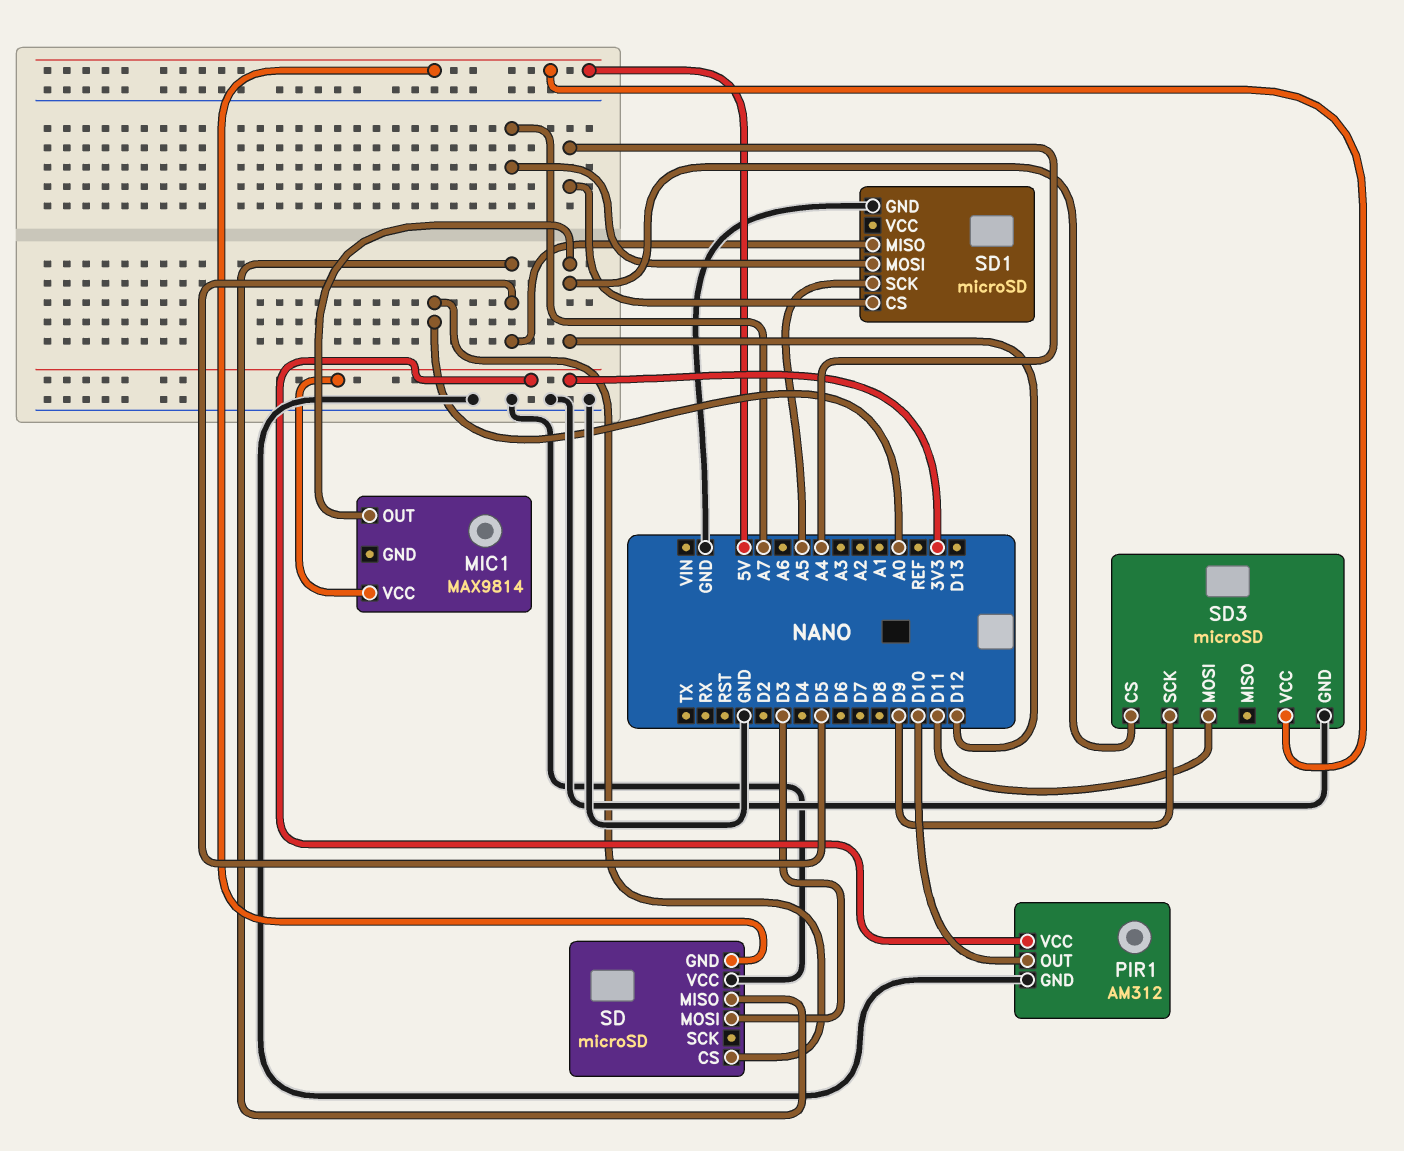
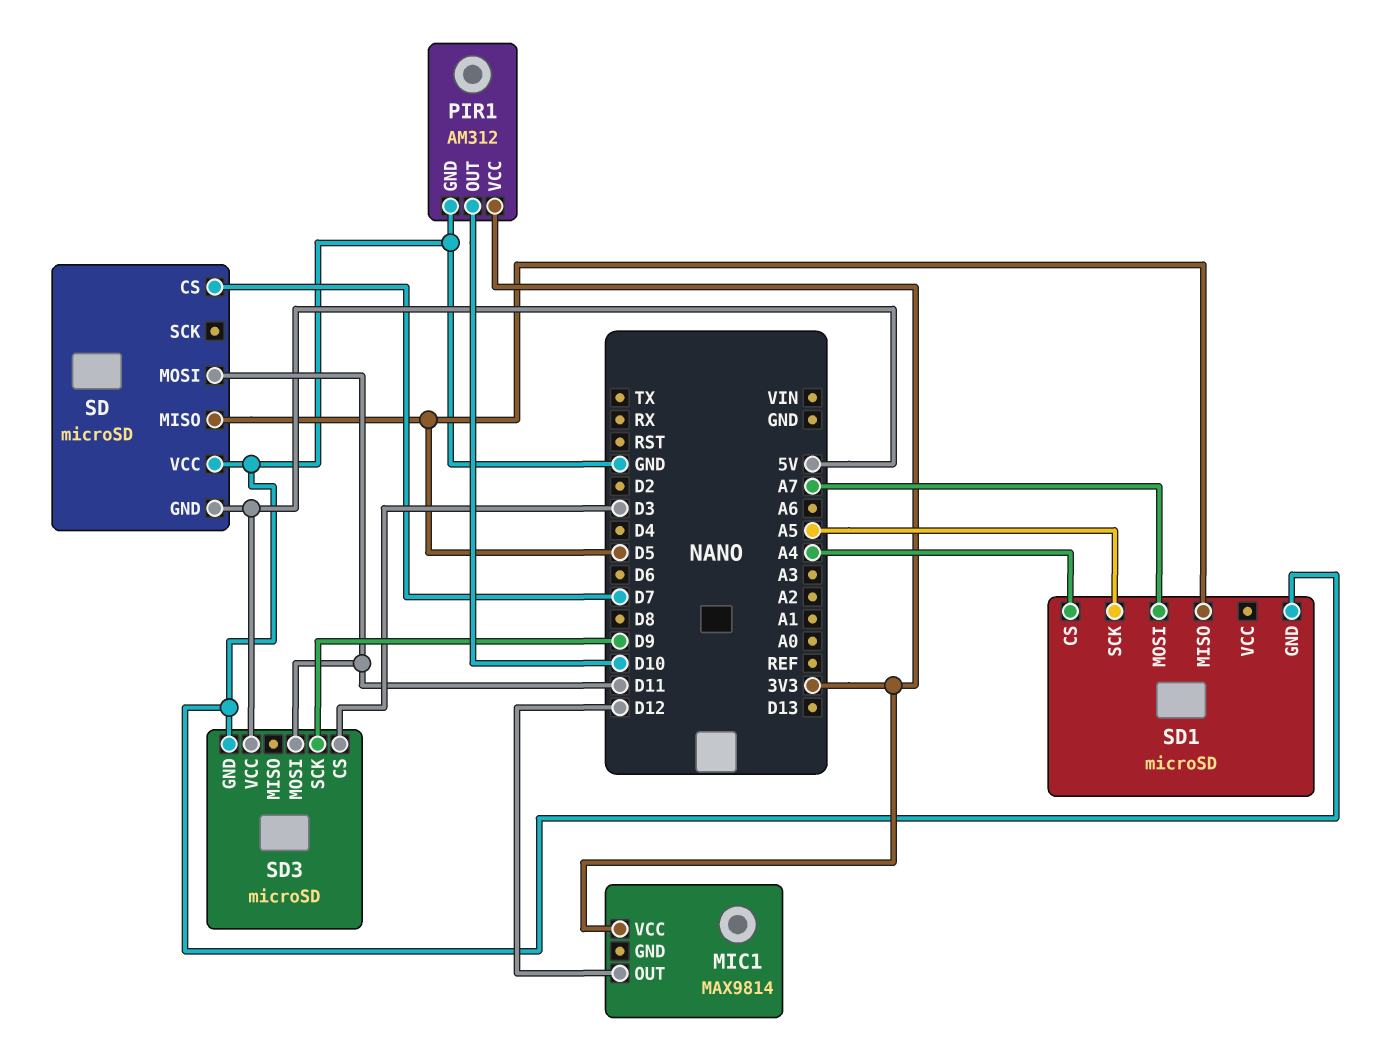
SD pin CS: A0 -> D7
SD pin MOSI: D3 -> D11
SD3 pin CS: D12 -> D3

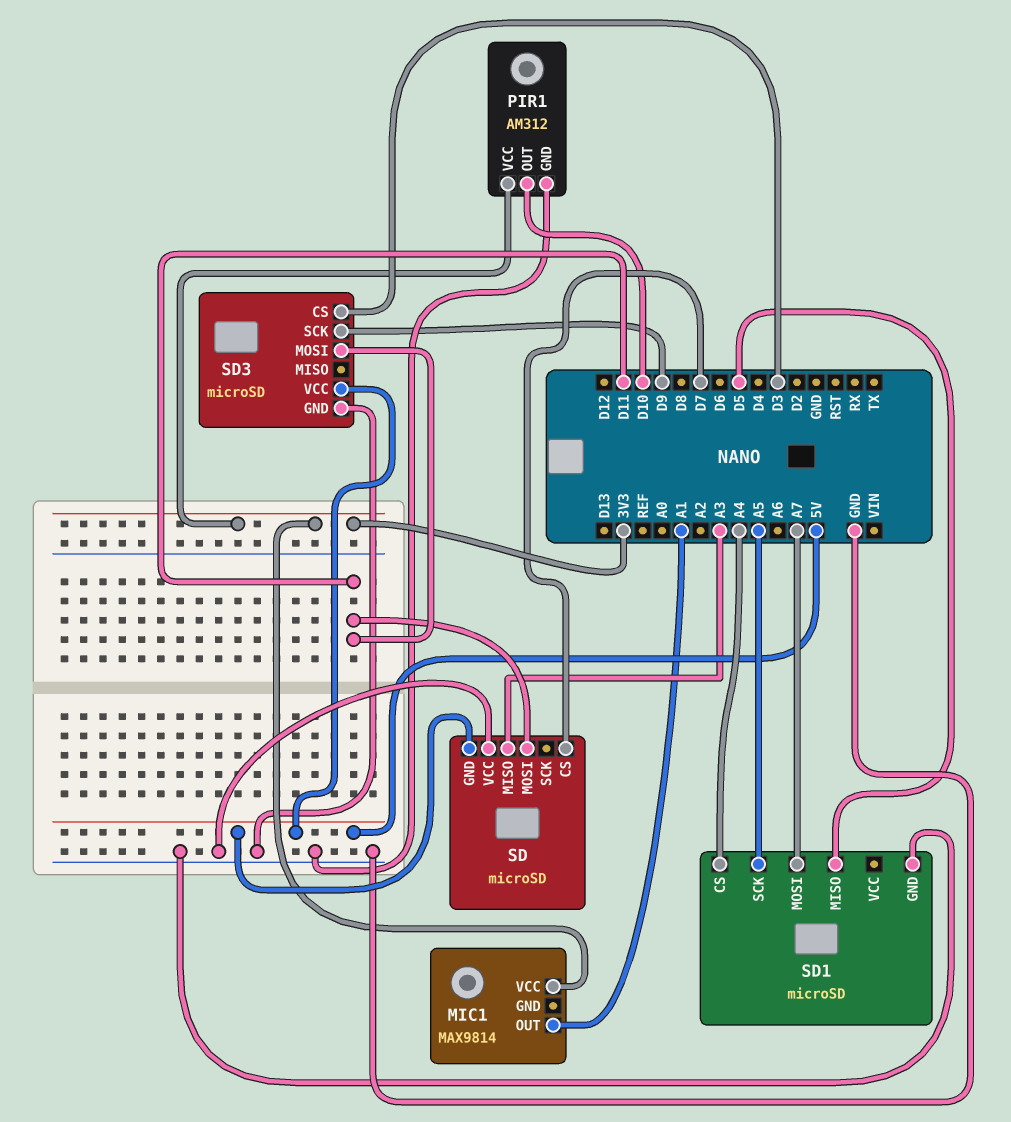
MIC1 pin OUT: D12 -> A1
SD pin MISO: D5 -> A3

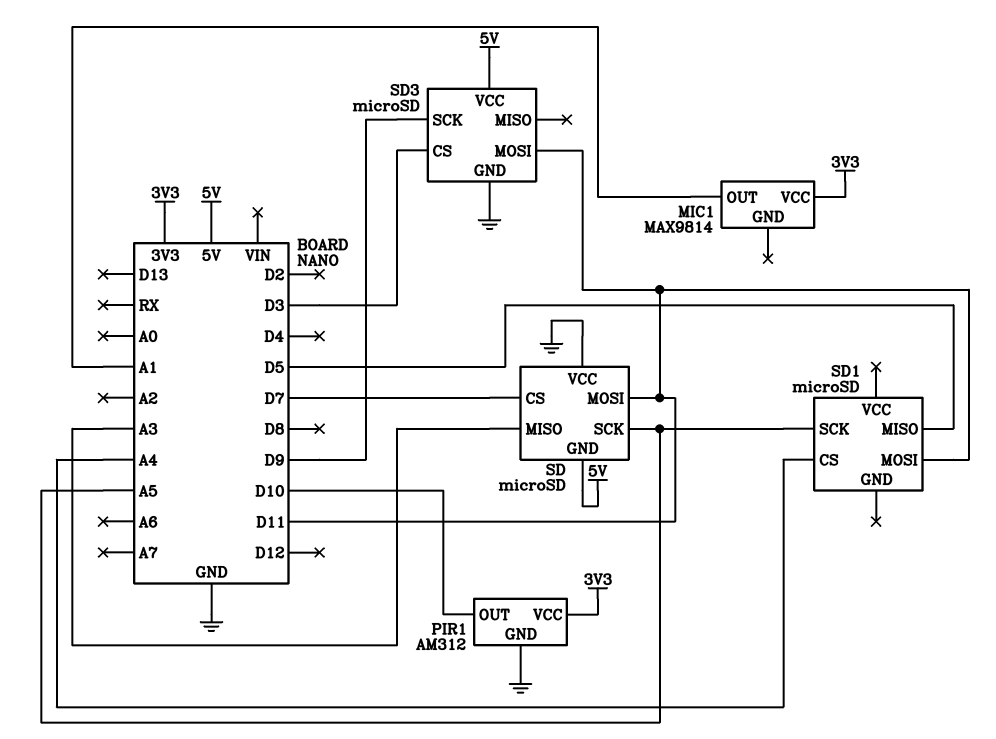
SD pin SCK: none -> A5
SD1 pin GND: GND -> none
SD1 pin MOSI: A7 -> D11

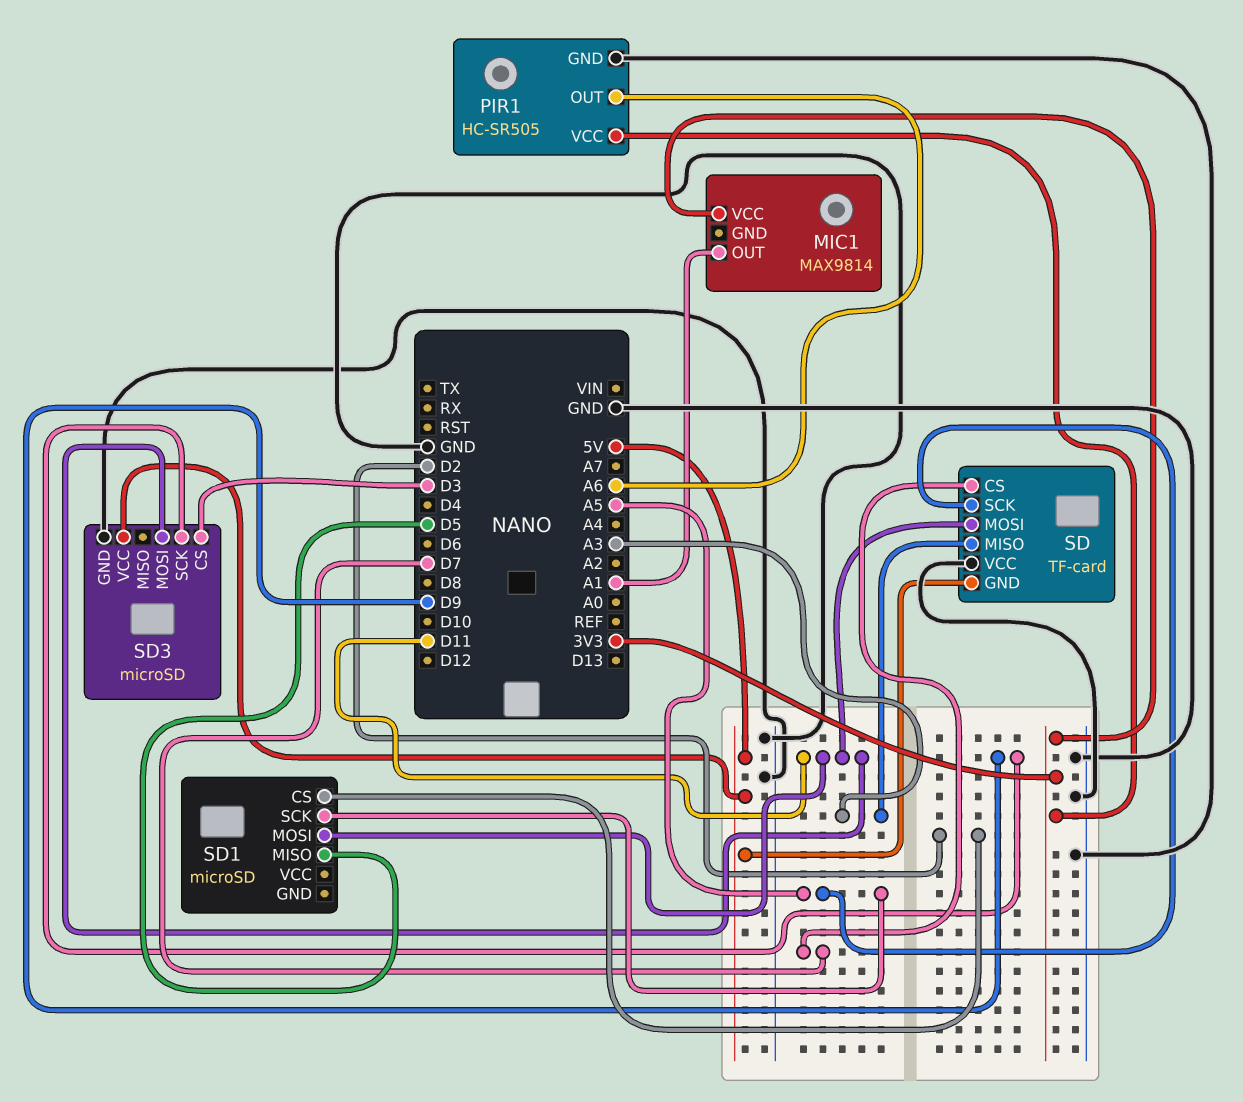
PIR1: AM312 -> HC-SR505
PIR1 pin OUT: D10 -> A6
SD: microSD -> TF-card
SD1 pin CS: A4 -> D2

